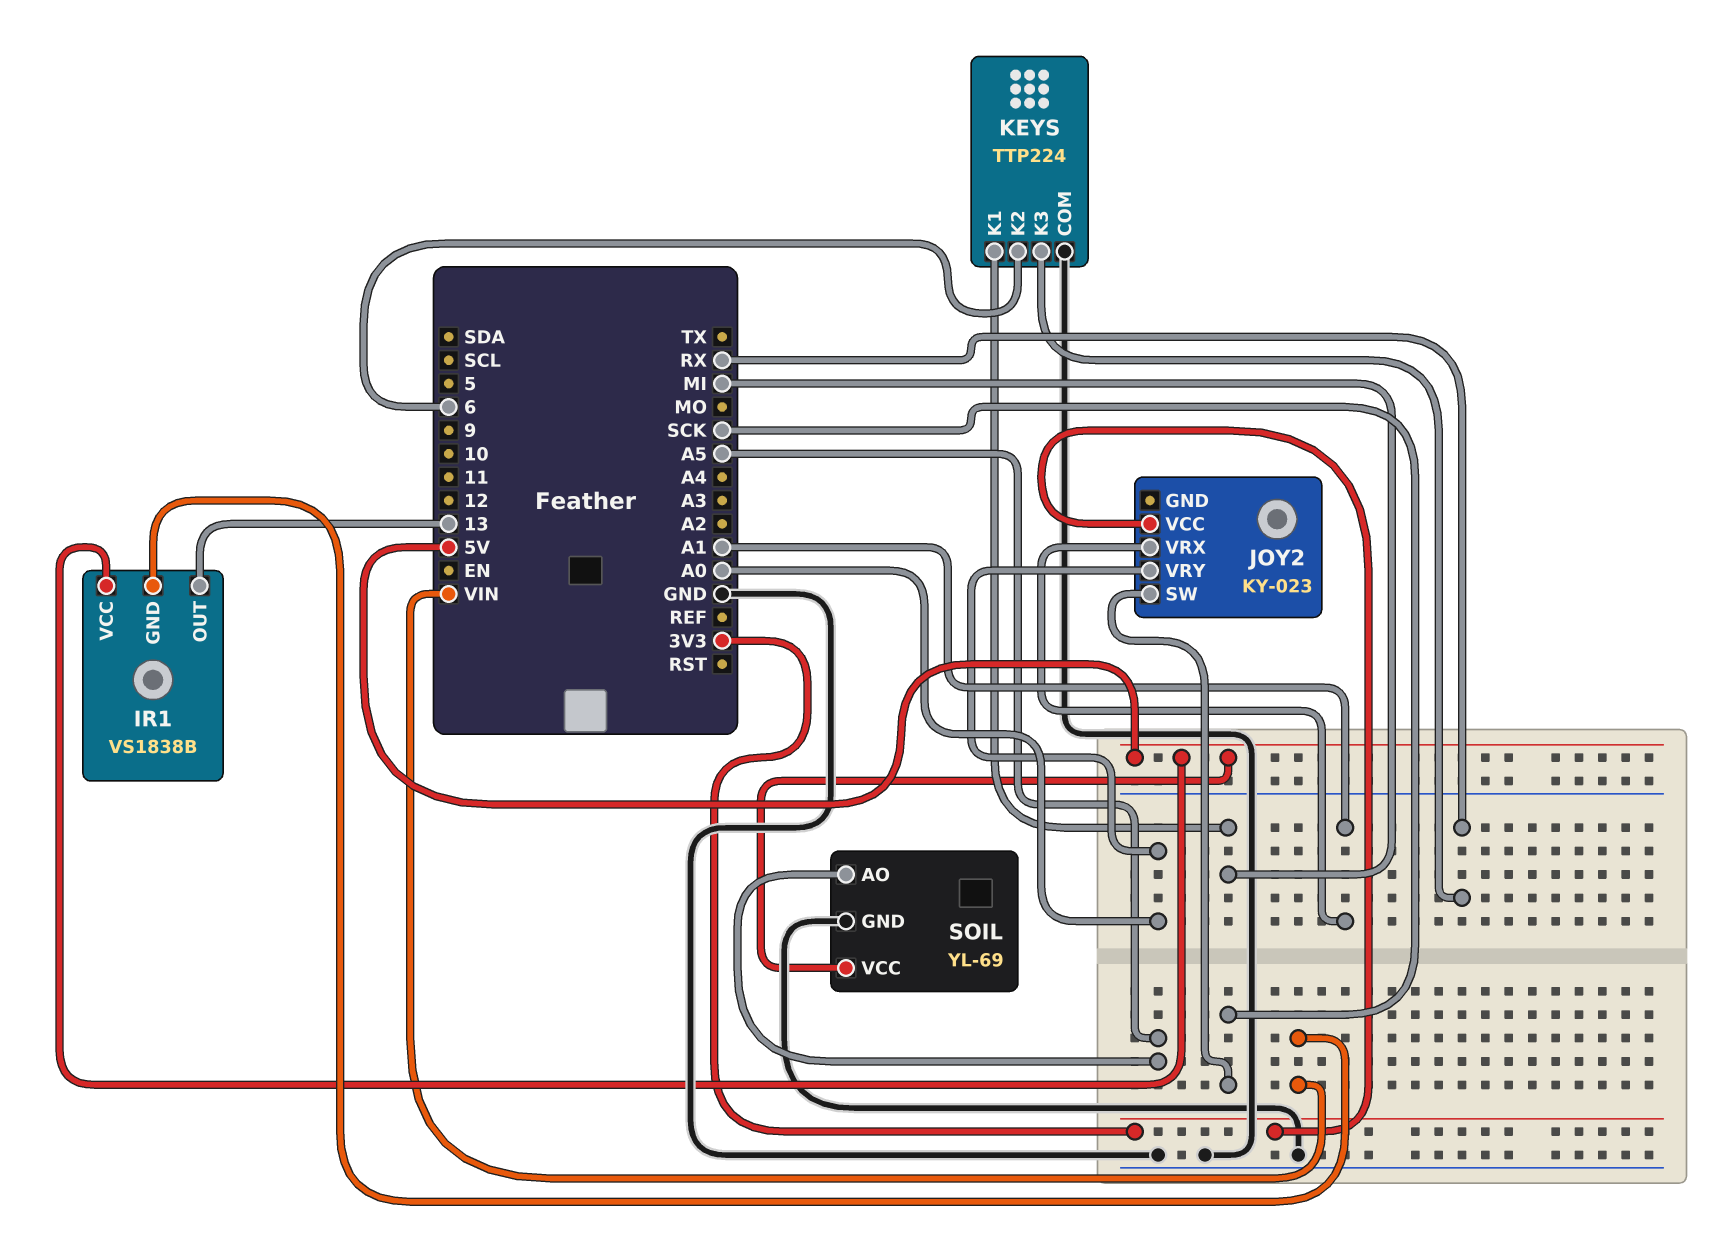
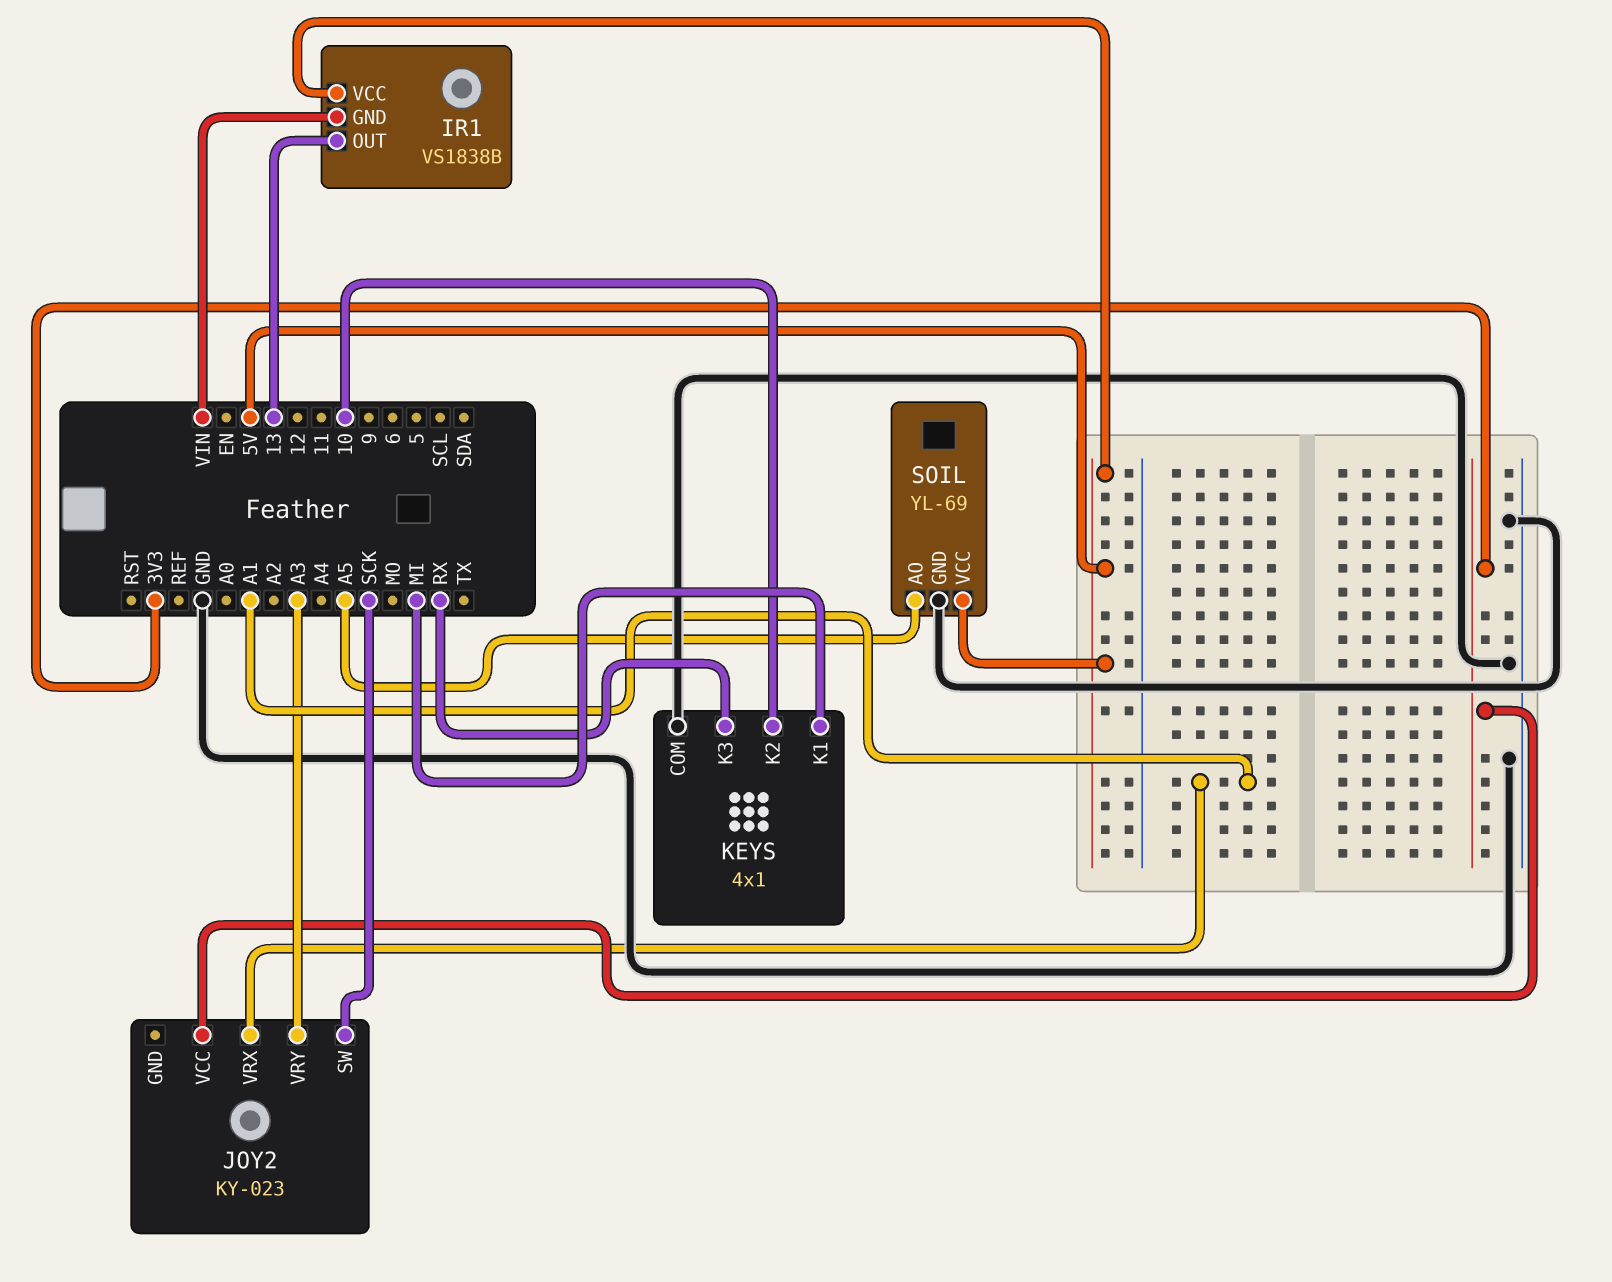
JOY2 pin VRY: A0 -> A3
KEYS: TTP224 -> 4x1
KEYS pin K2: 6 -> 10

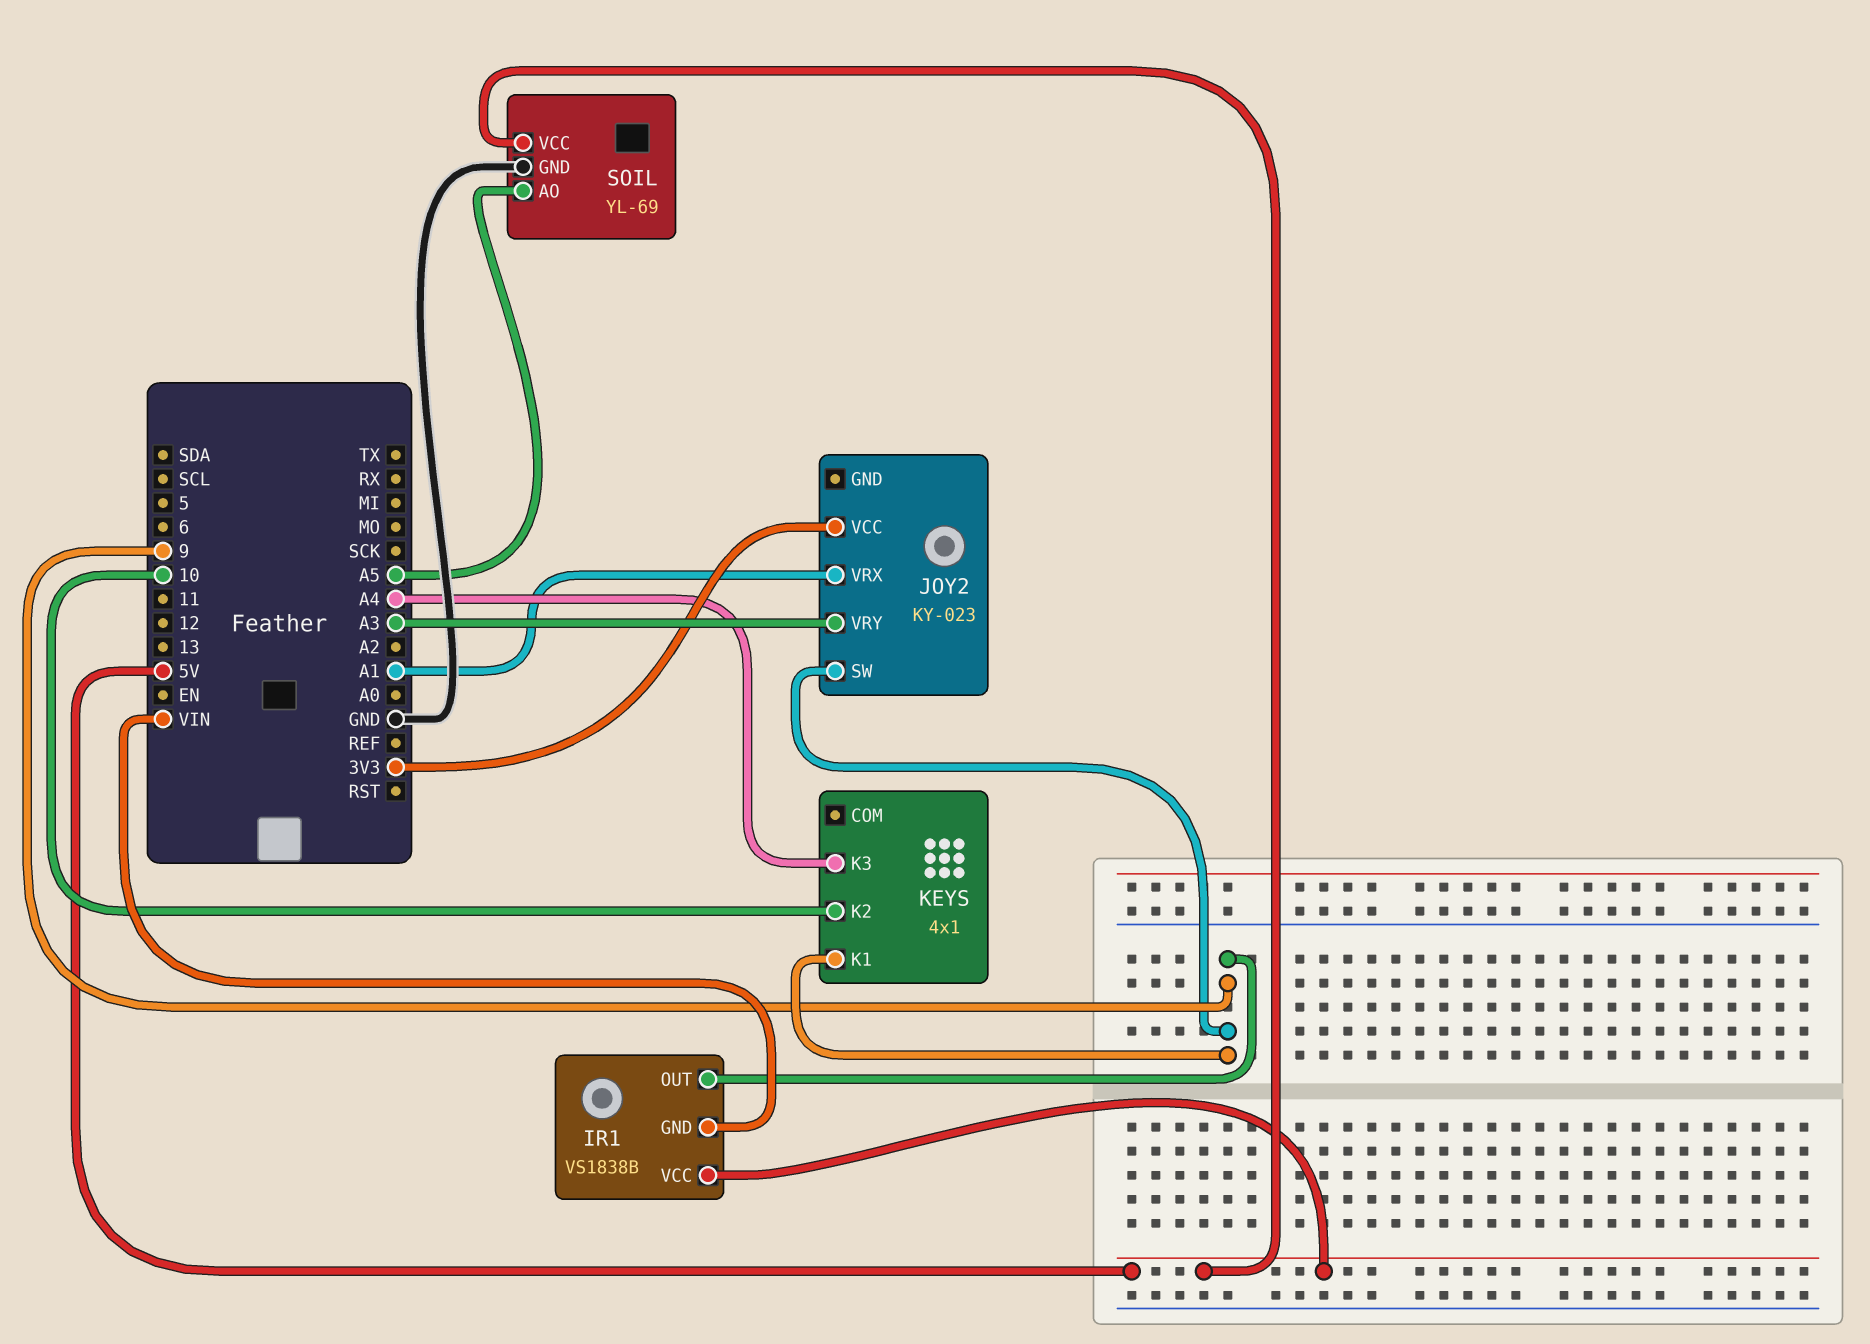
IR1 pin OUT: 13 -> 9
JOY2 pin SW: SCK -> 9
KEYS pin COM: GND -> none
KEYS pin K1: MI -> 9
KEYS pin K3: RX -> A4

